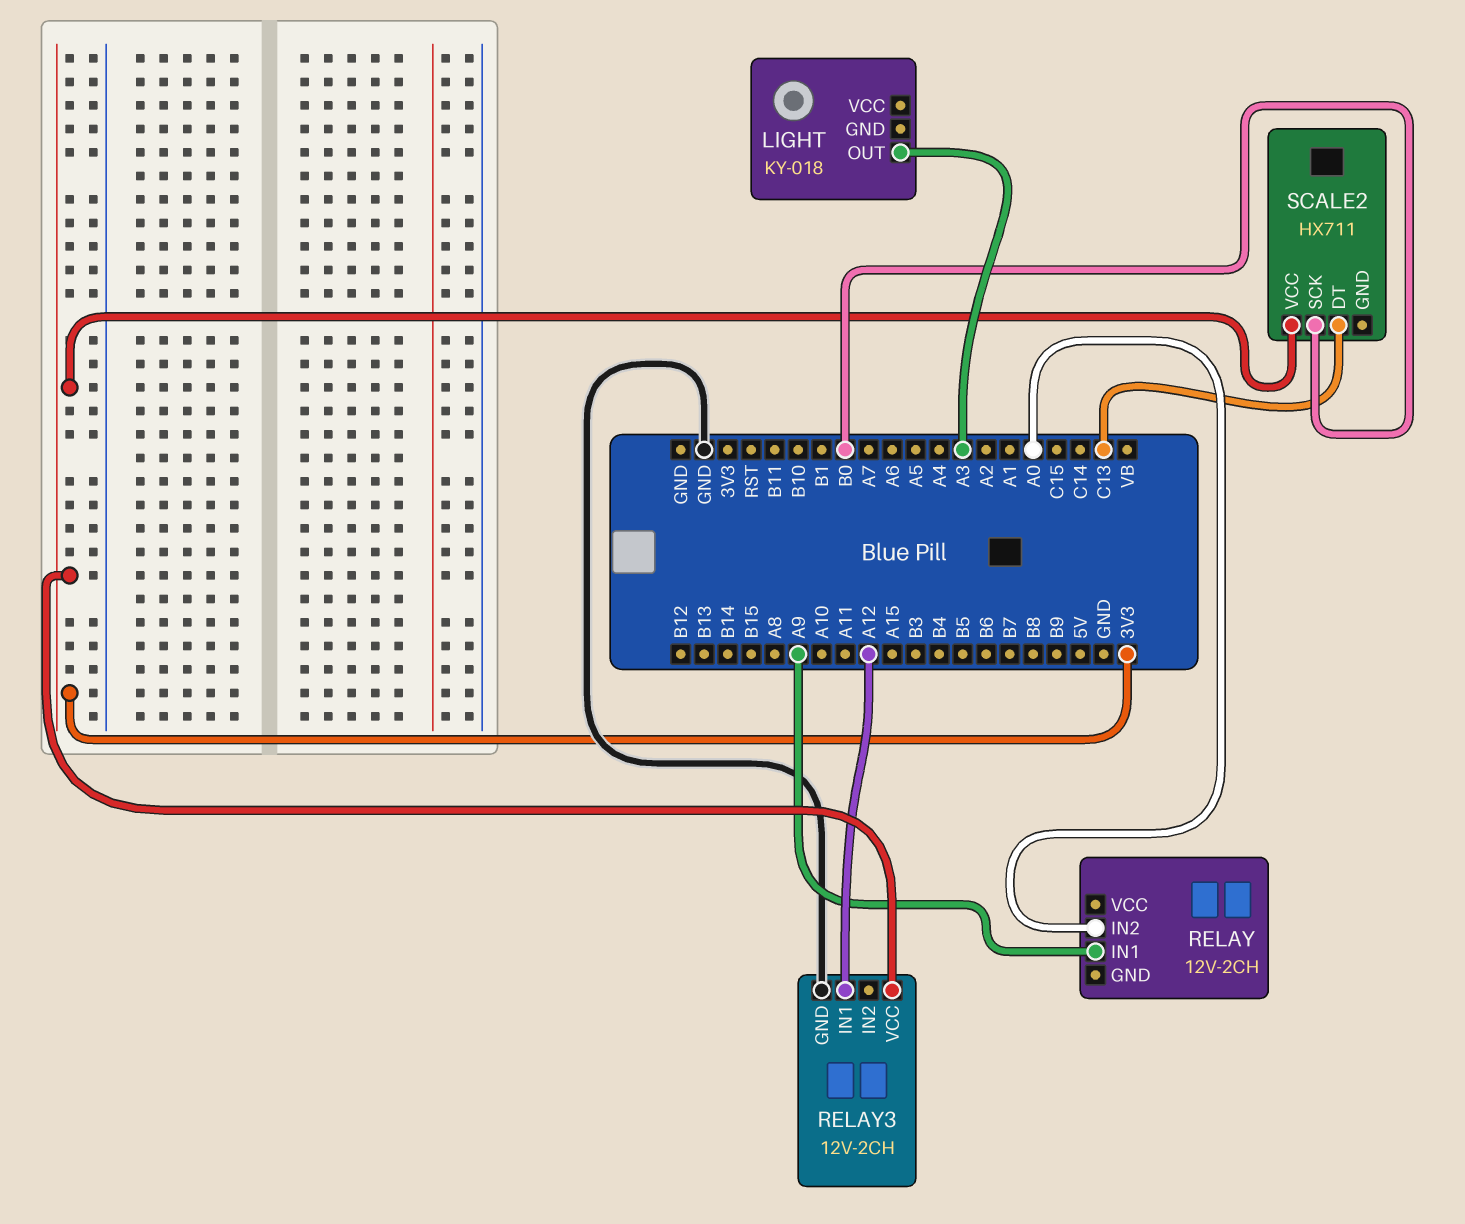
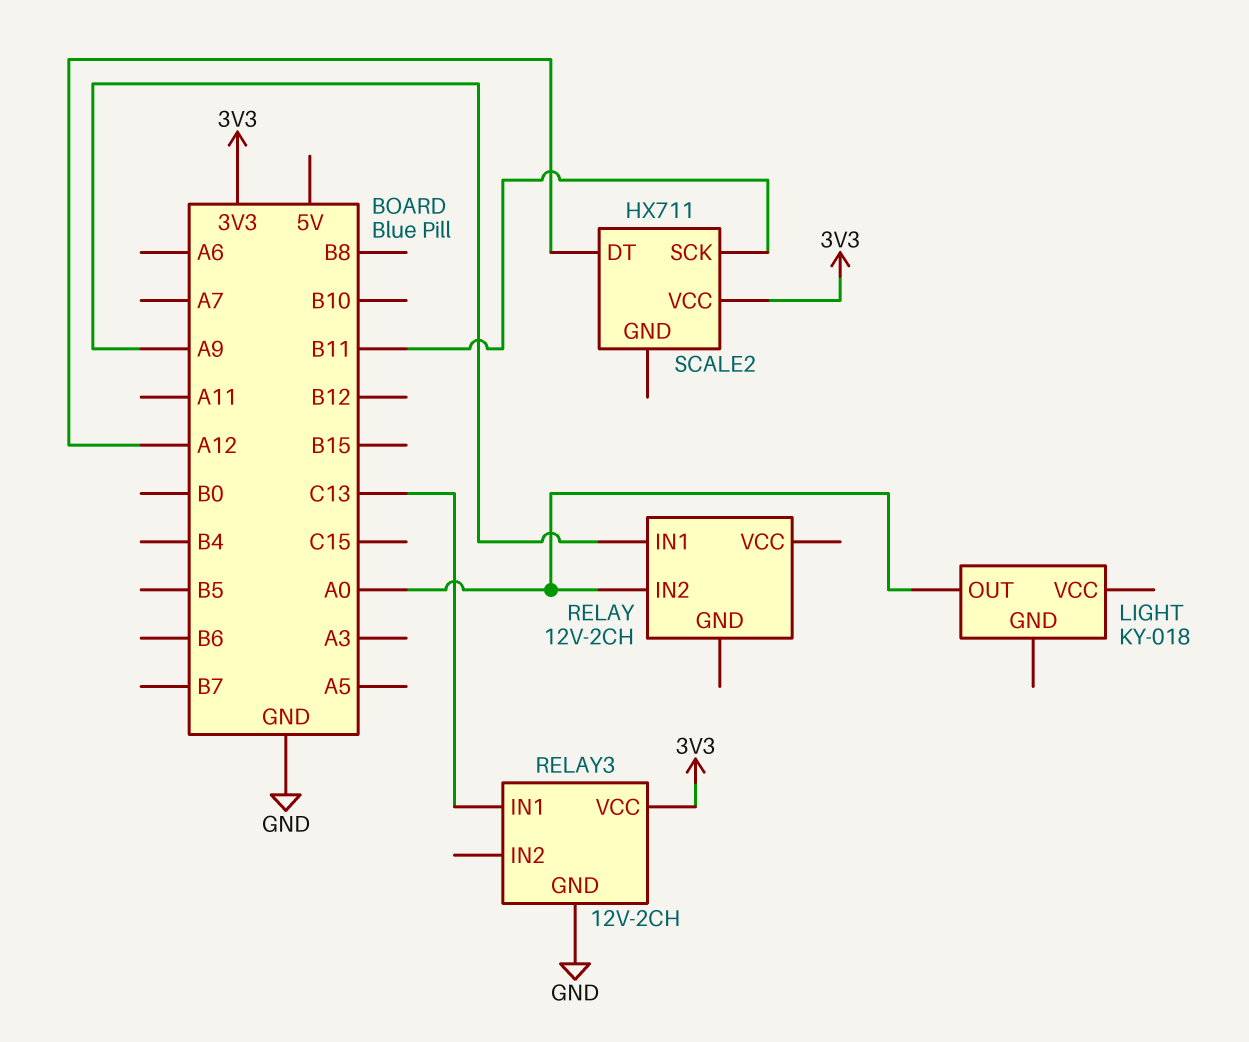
LIGHT pin OUT: A3 -> A0
RELAY3 pin IN1: A12 -> C13
SCALE2 pin DT: C13 -> A12
SCALE2 pin SCK: B0 -> B11

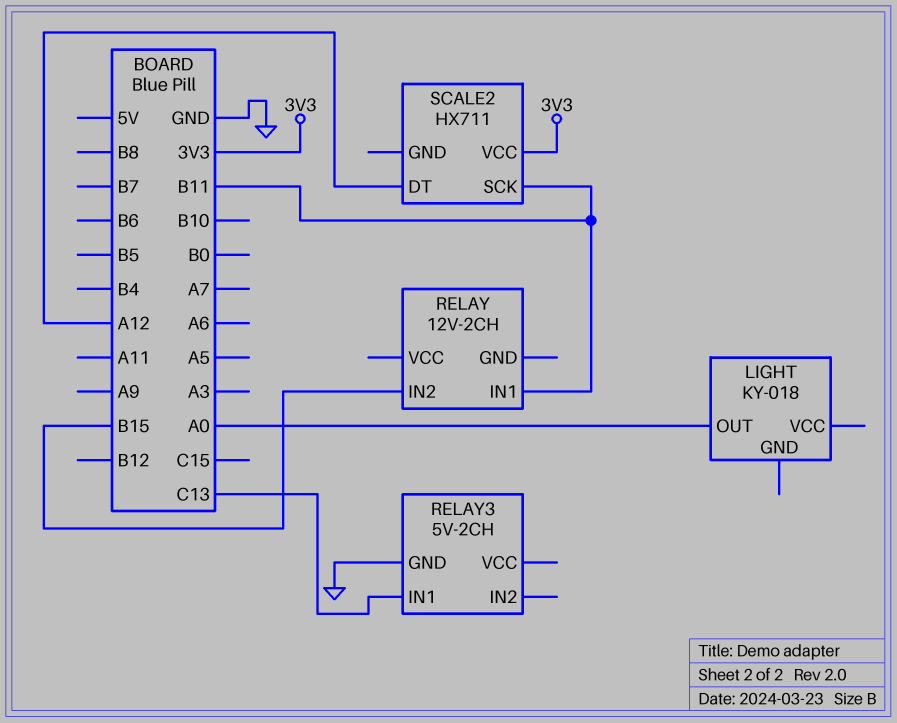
RELAY pin IN1: A9 -> B11
RELAY pin IN2: A0 -> B15
RELAY3: 12V-2CH -> 5V-2CH
RELAY3 pin VCC: 3V3 -> none

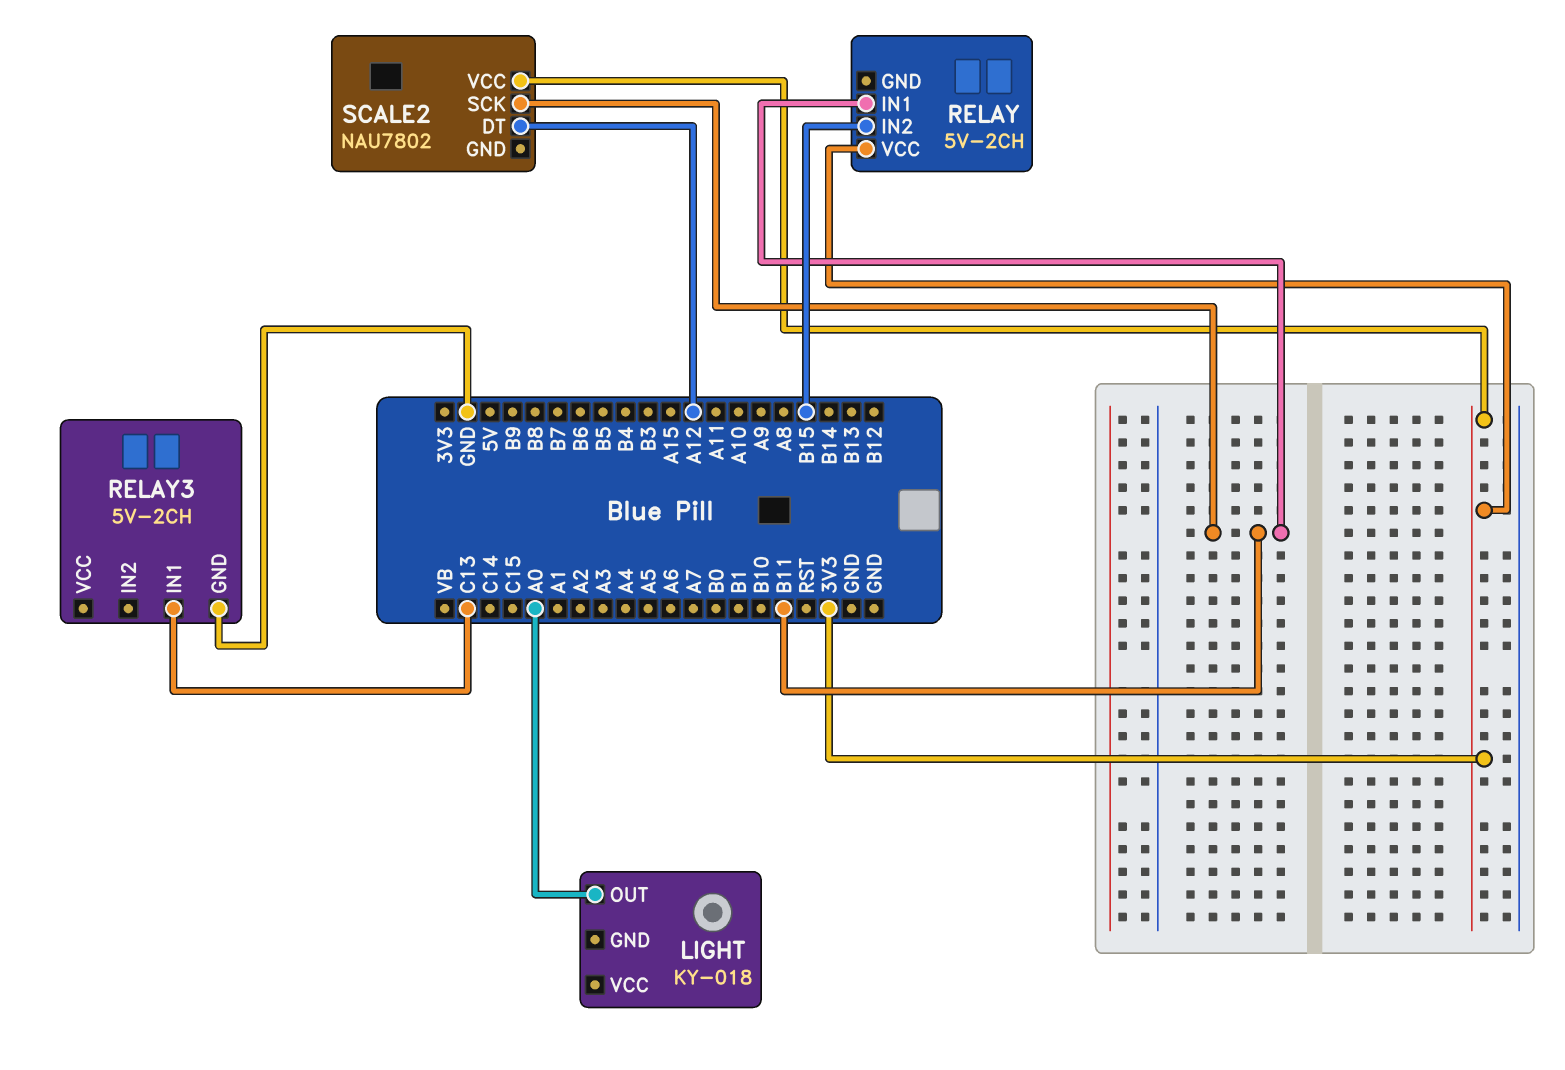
RELAY: 12V-2CH -> 5V-2CH
RELAY pin VCC: none -> 3V3
SCALE2: HX711 -> NAU7802

